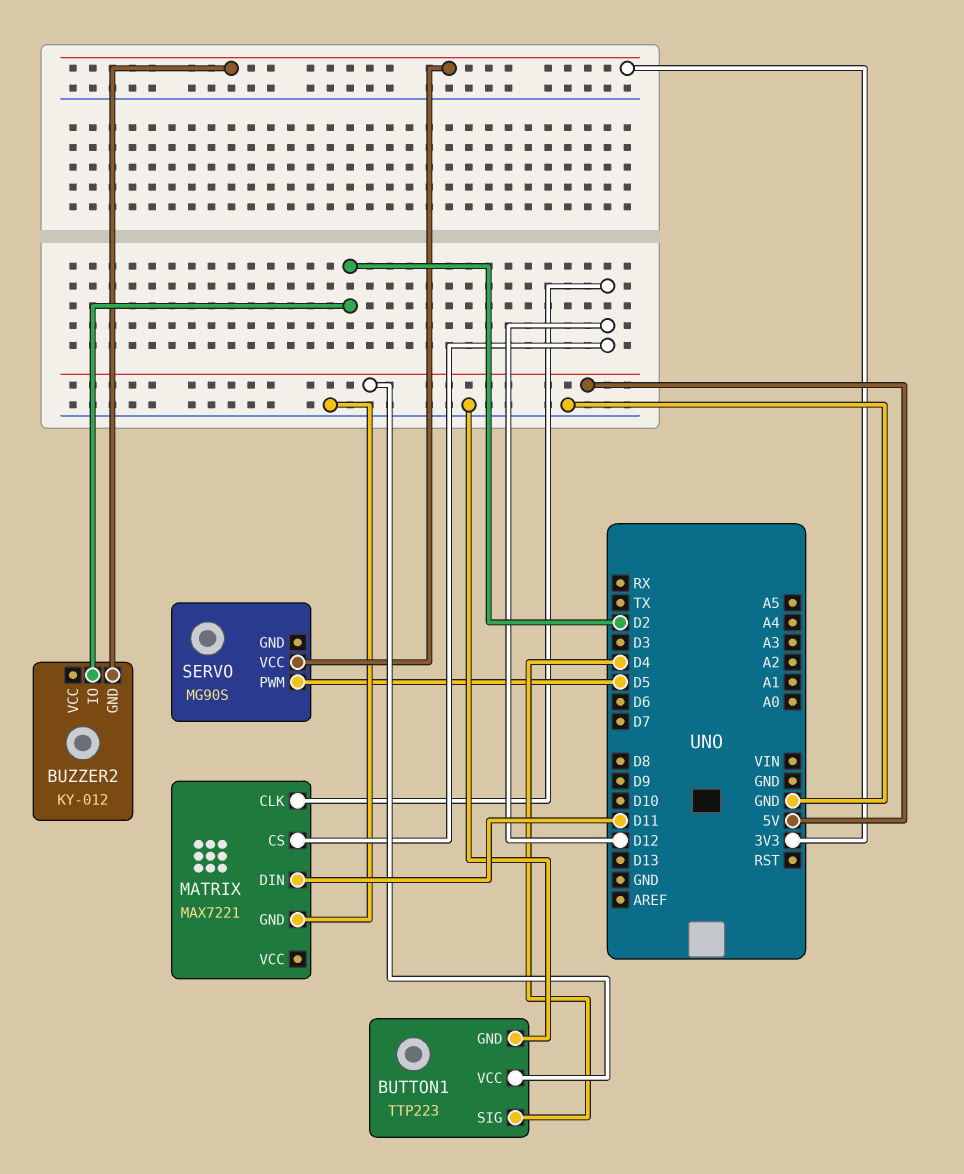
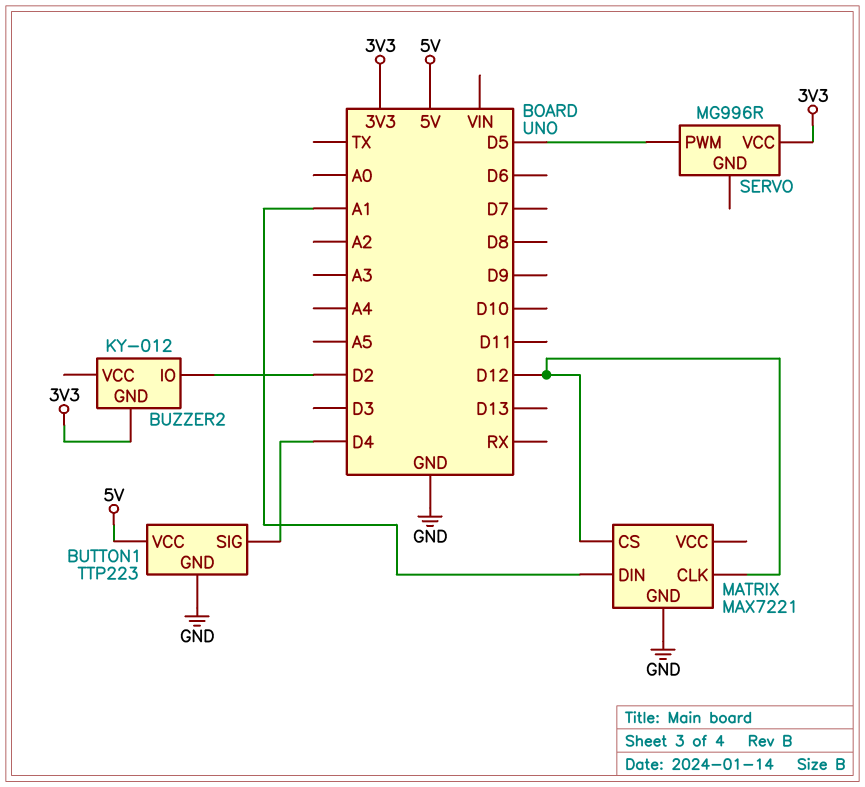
MATRIX pin DIN: D11 -> A1
SERVO: MG90S -> MG996R

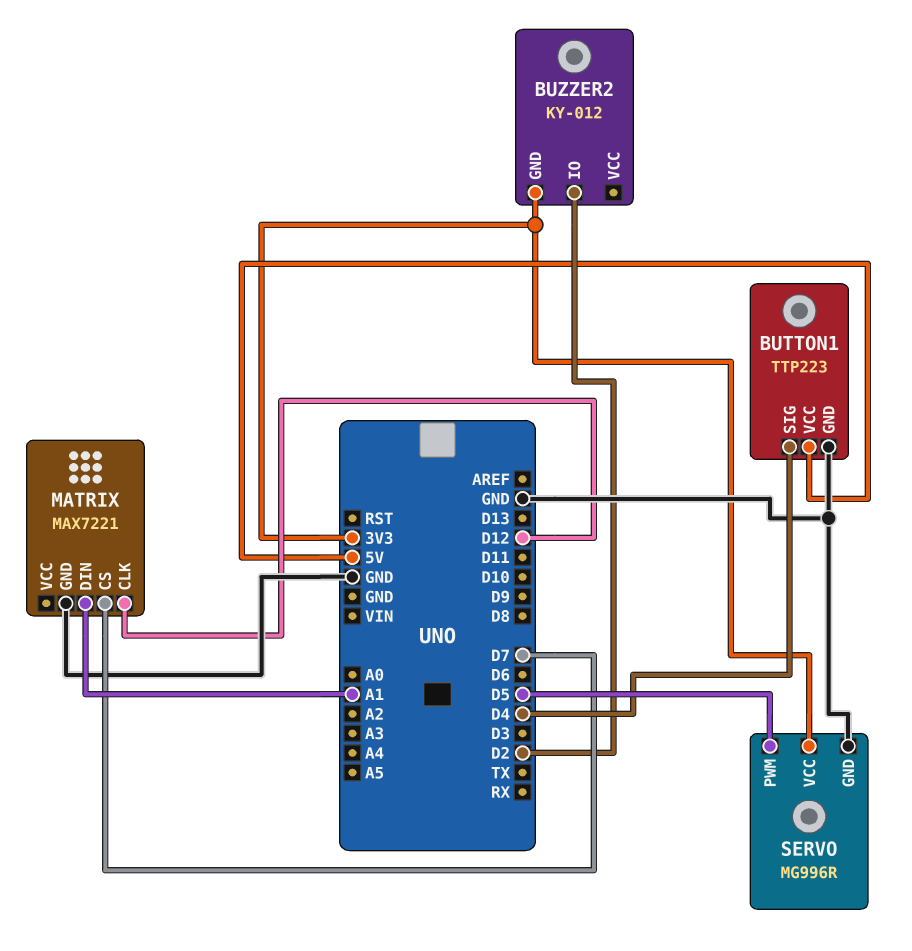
MATRIX pin CS: D12 -> D7
SERVO pin GND: none -> GND

